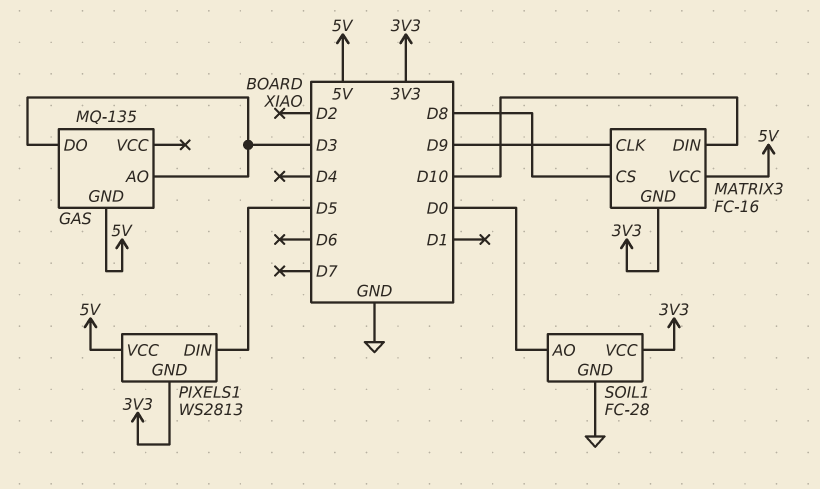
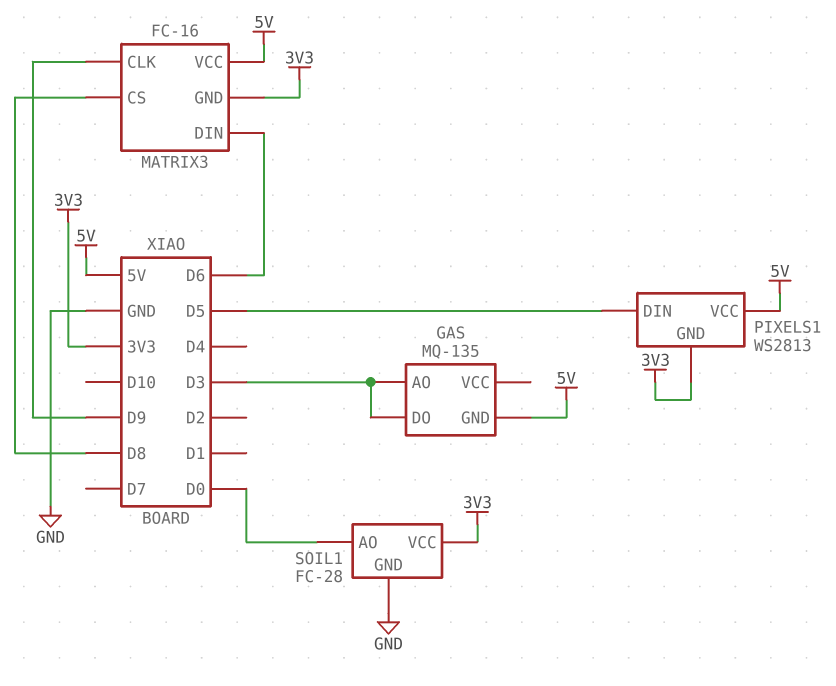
MATRIX3 pin DIN: D10 -> D6

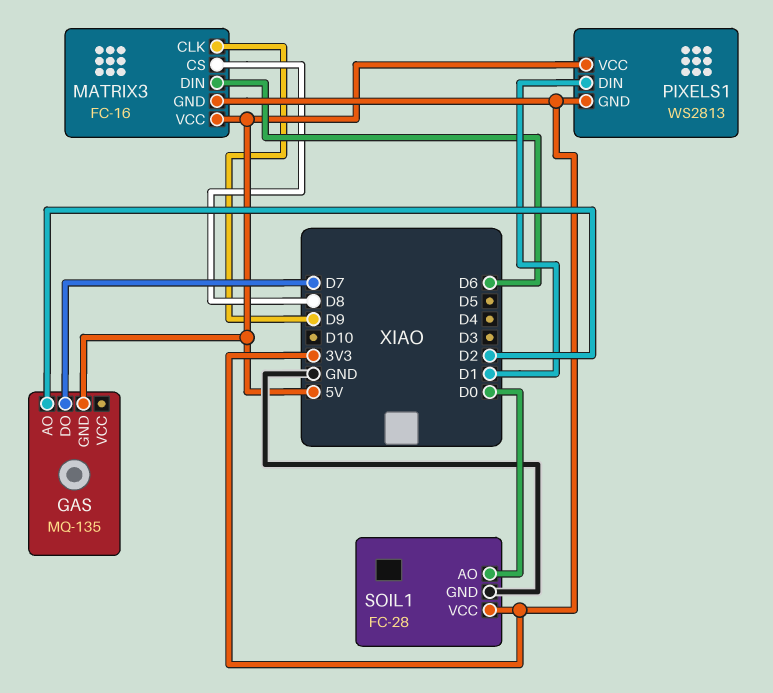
GAS pin AO: D3 -> D2
GAS pin DO: D3 -> D7
PIXELS1 pin DIN: D5 -> D1

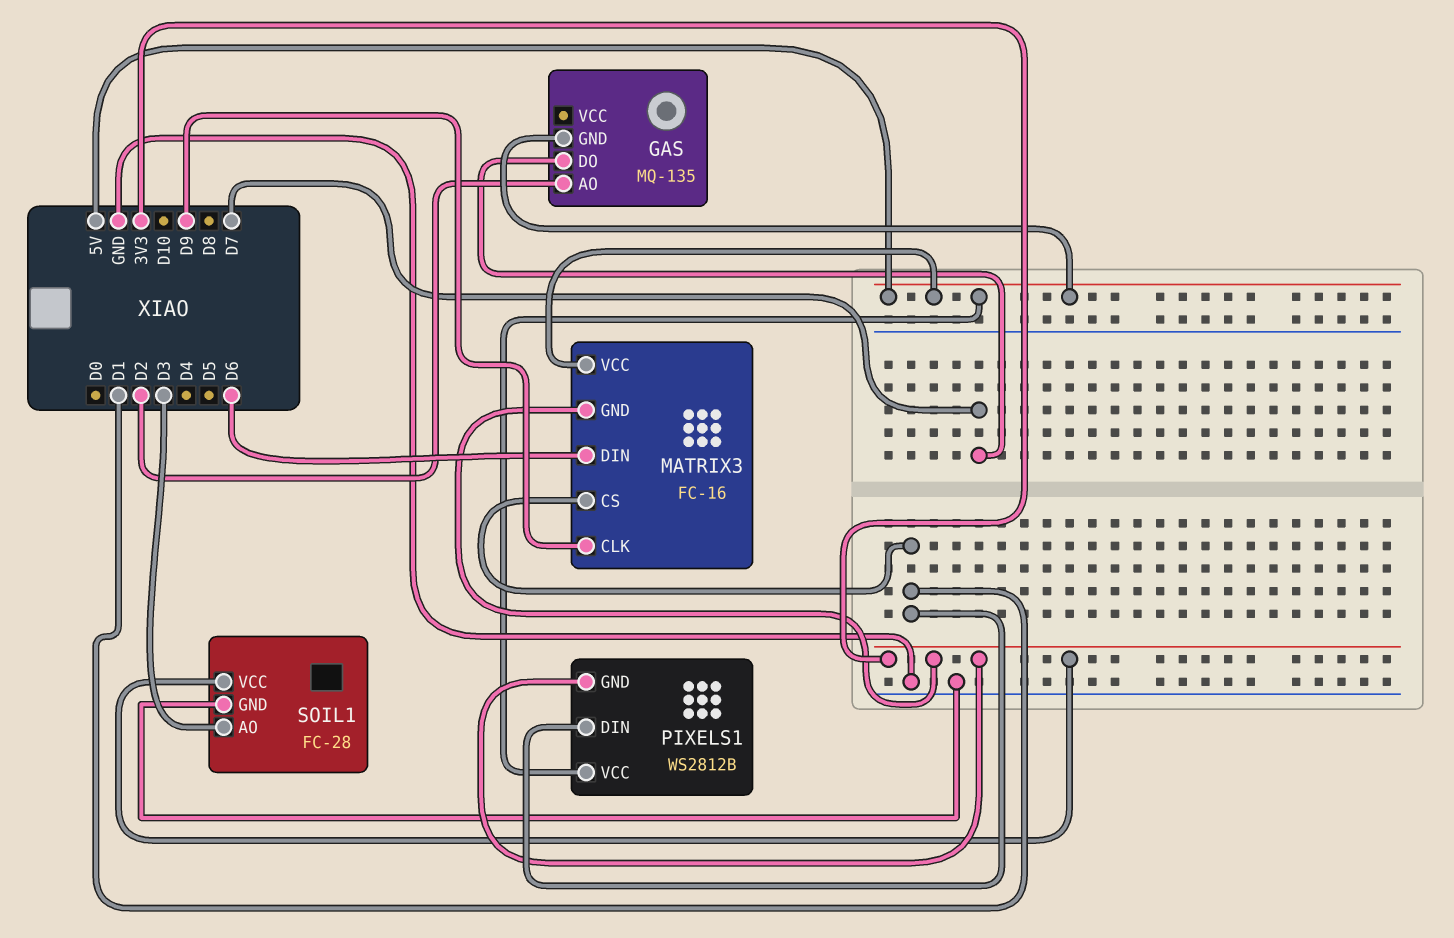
MATRIX3 pin CS: D8 -> D1
PIXELS1: WS2813 -> WS2812B
SOIL1 pin AO: D0 -> D3

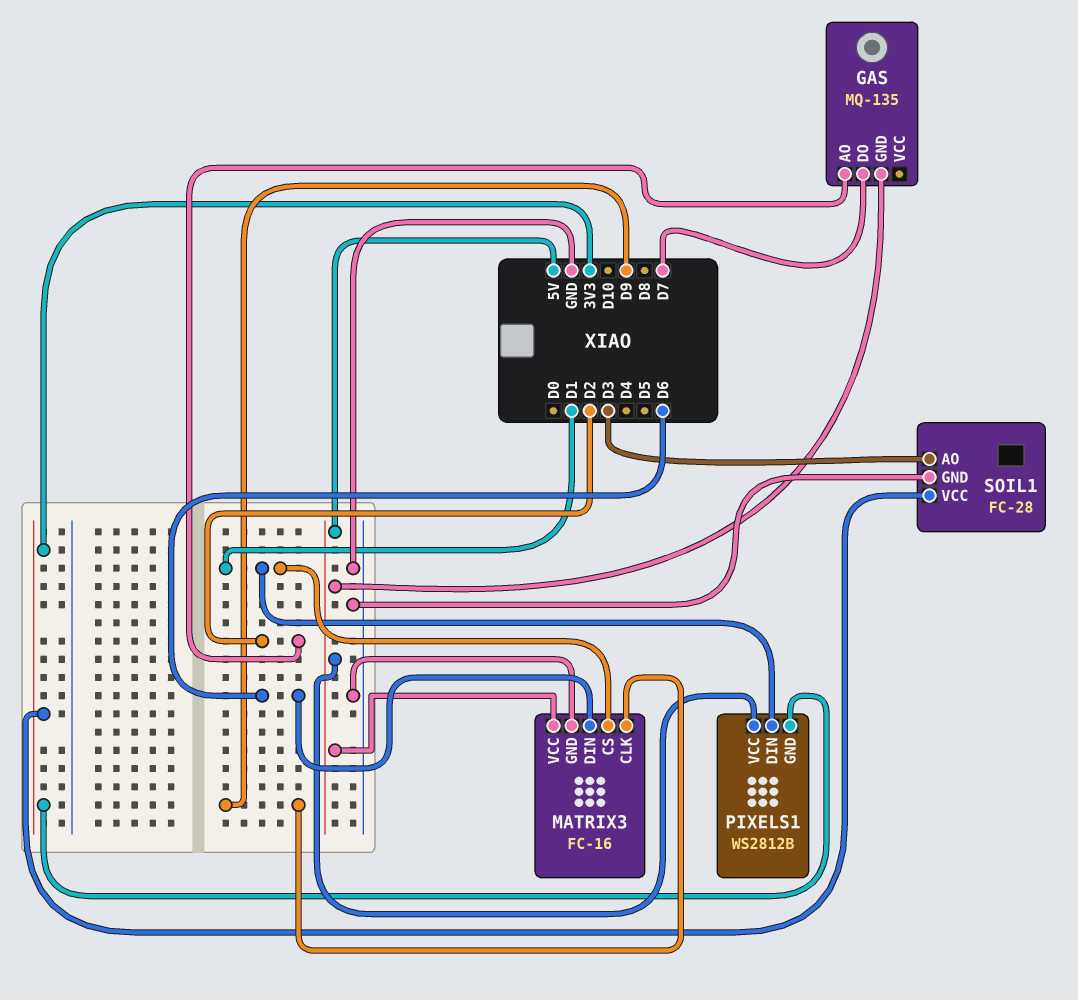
MATRIX3 pin GND: 3V3 -> GND

